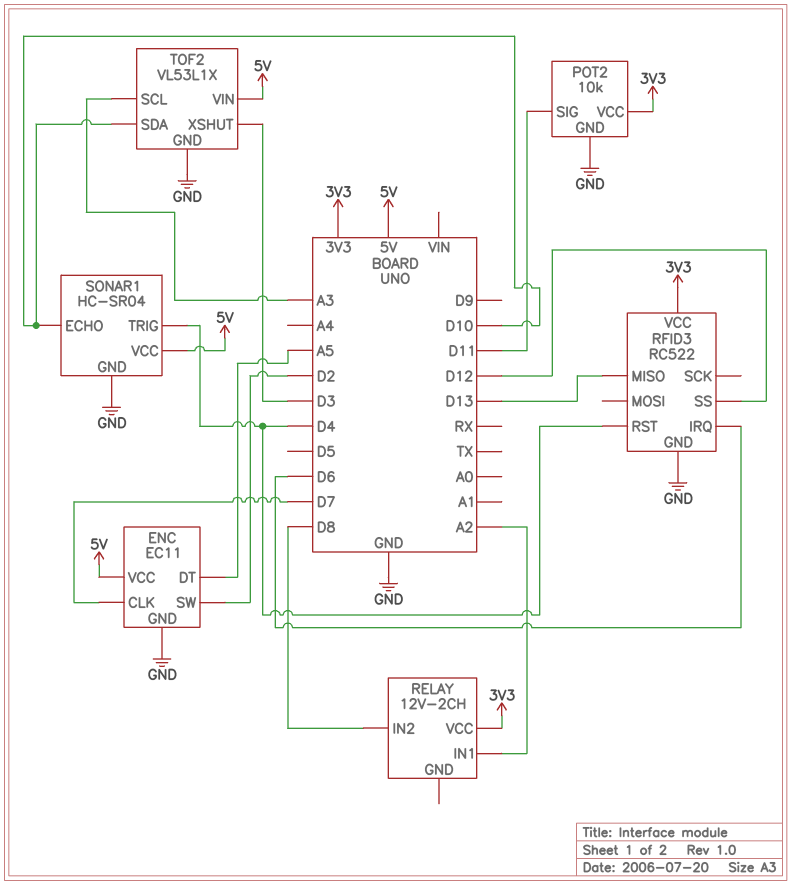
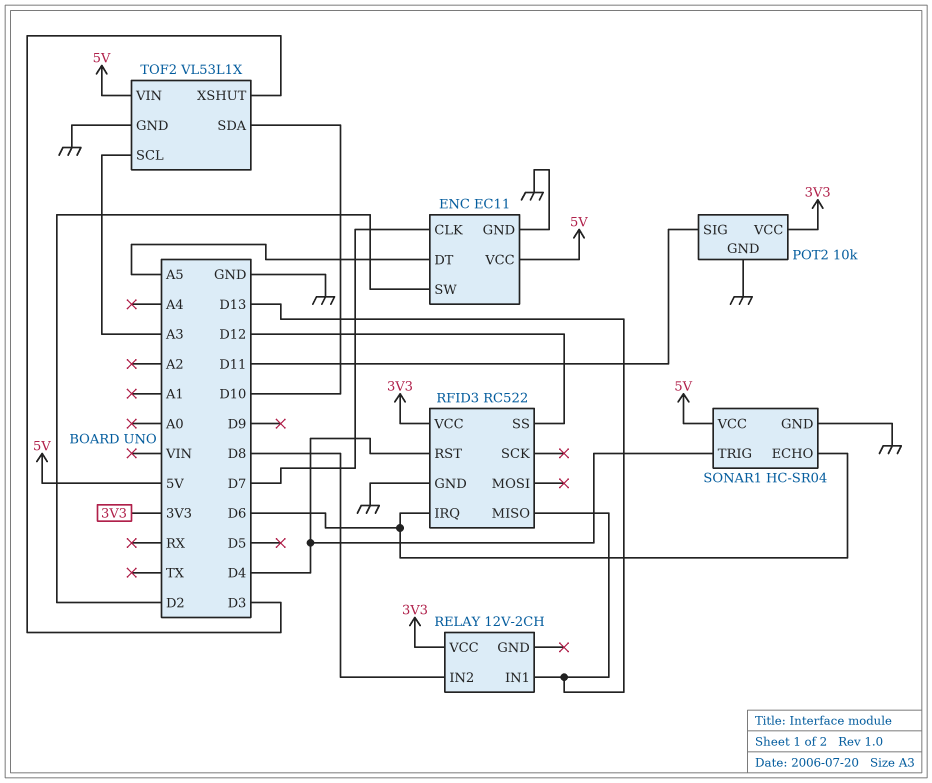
RELAY pin IN1: A2 -> D13
SONAR1 pin ECHO: D10 -> D6

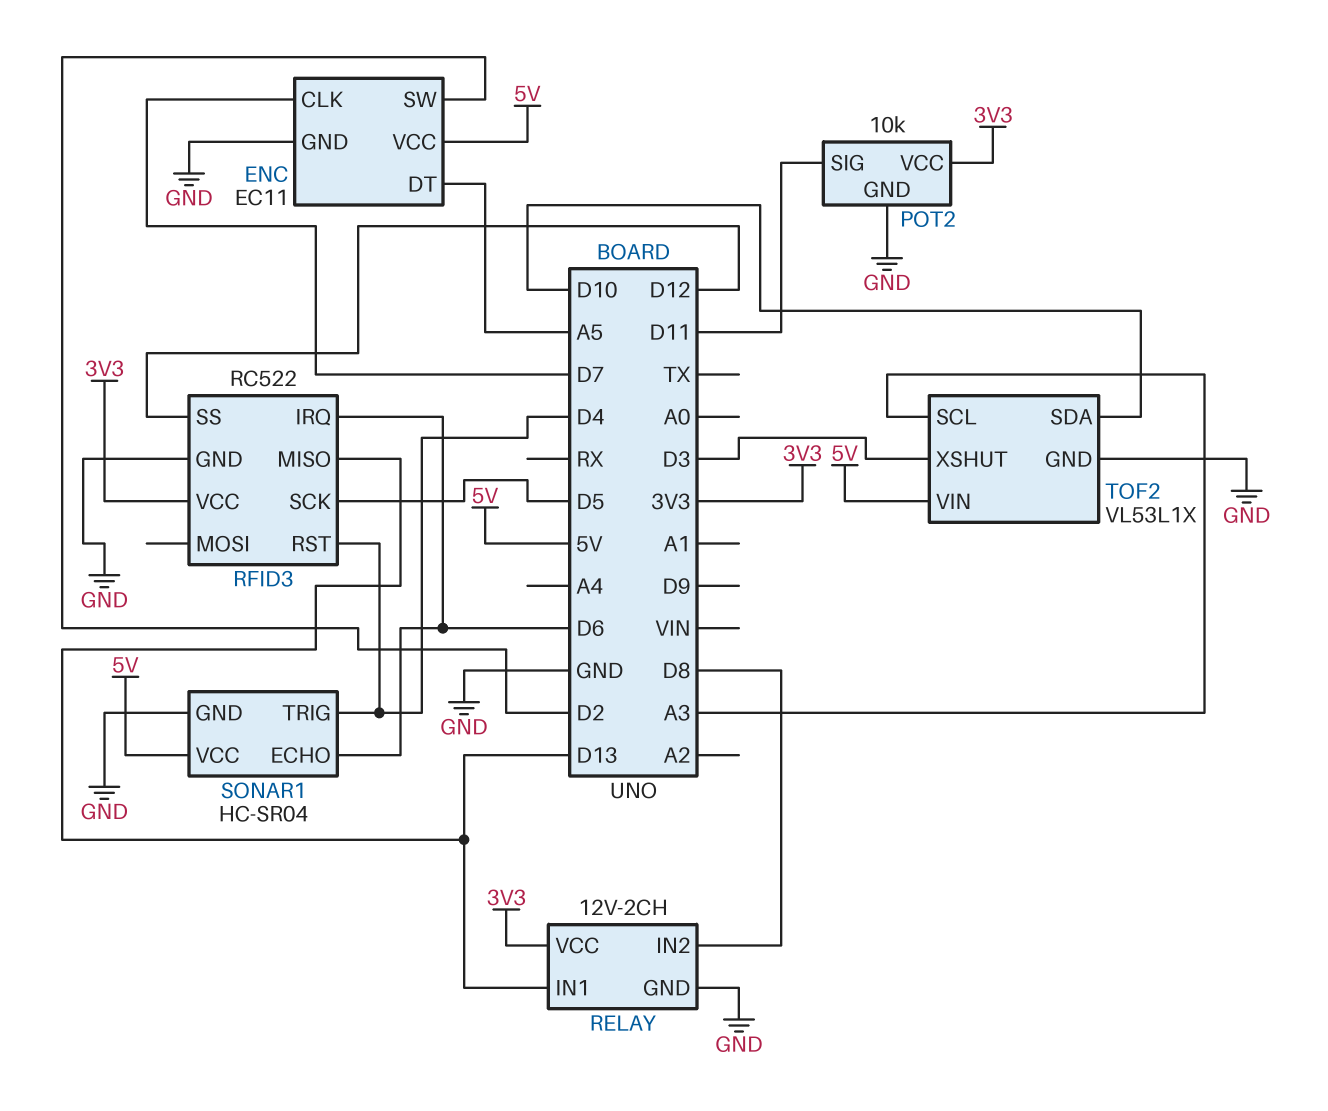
RELAY pin GND: none -> GND
RFID3 pin SCK: none -> D5

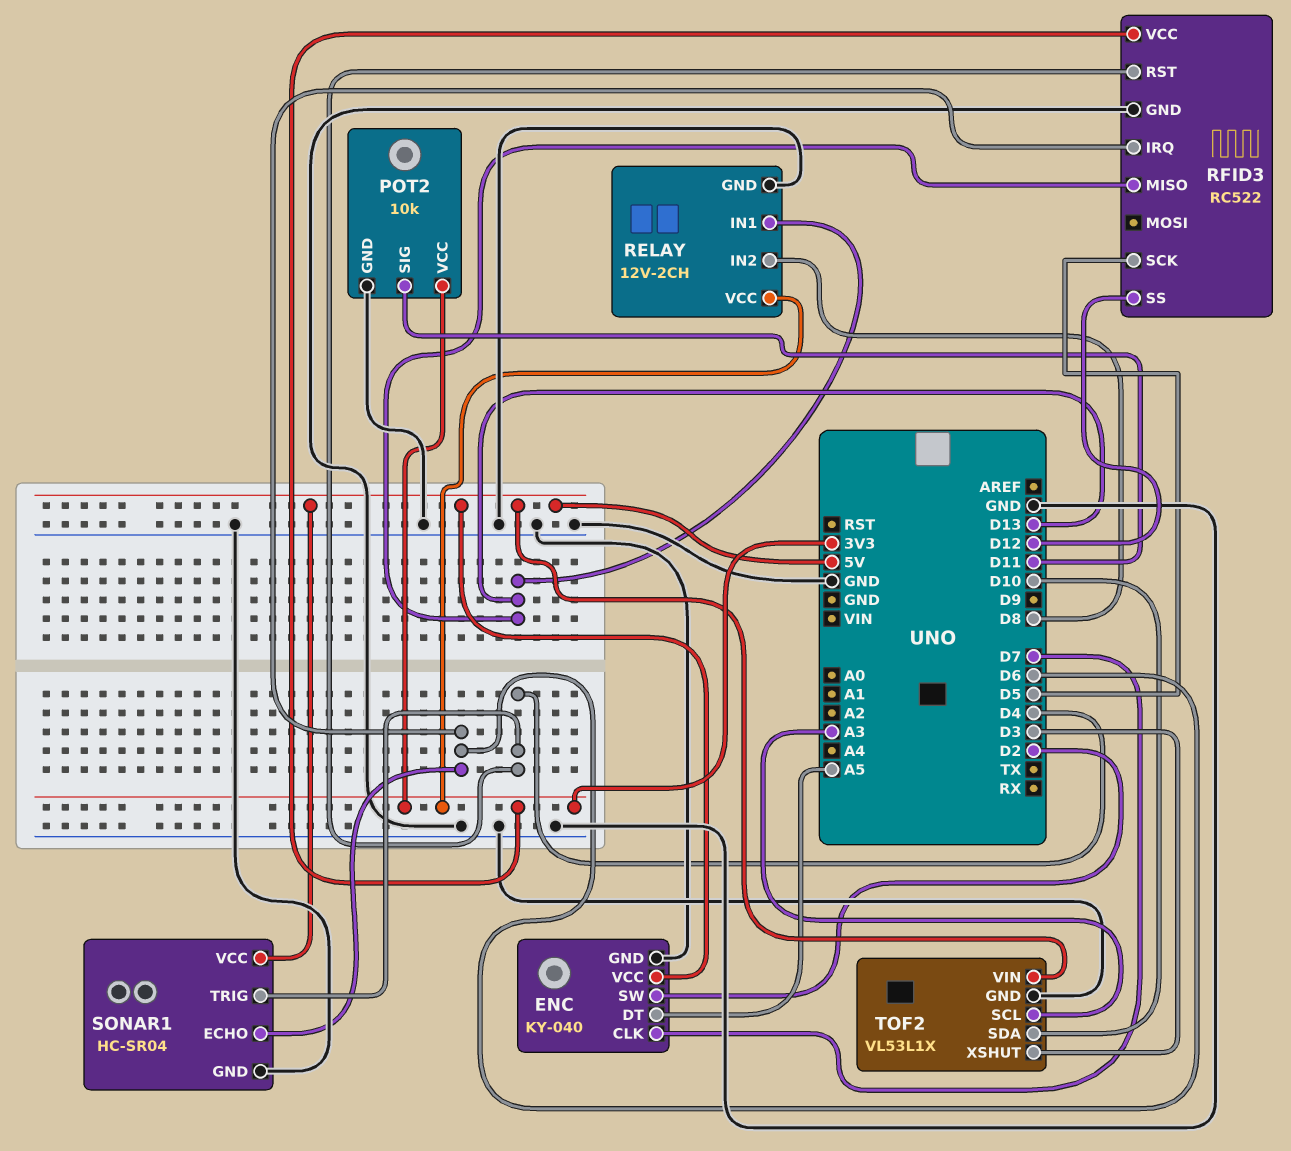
ENC: EC11 -> KY-040

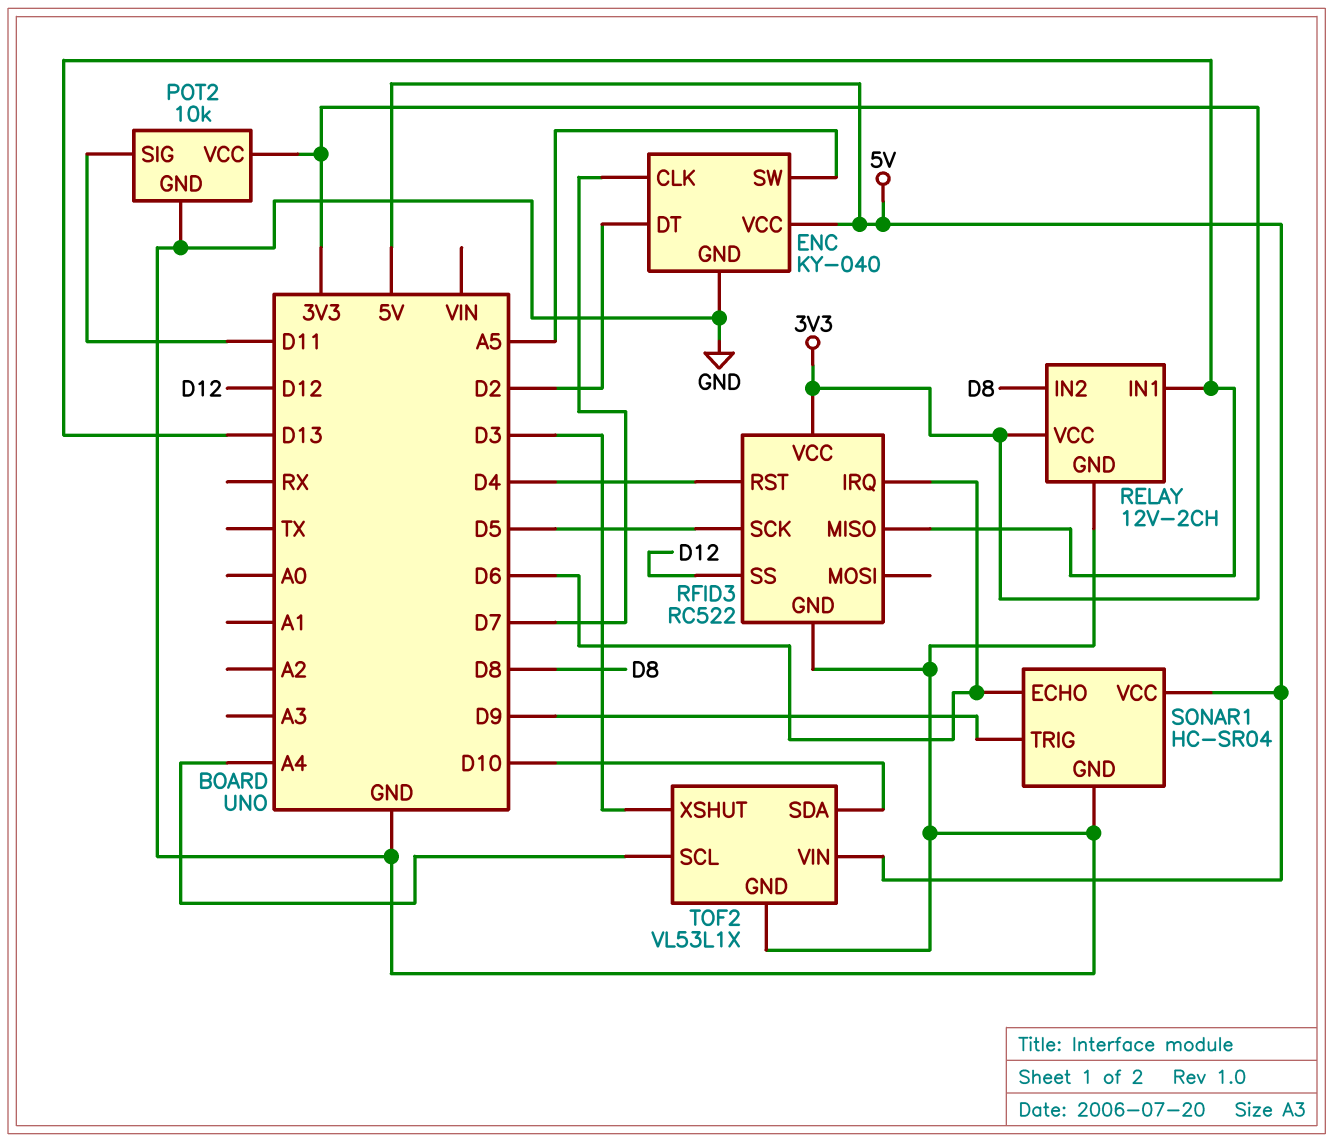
ENC pin DT: A5 -> D2
ENC pin SW: D2 -> A5
SONAR1 pin TRIG: D4 -> D9
TOF2 pin SCL: A3 -> A4

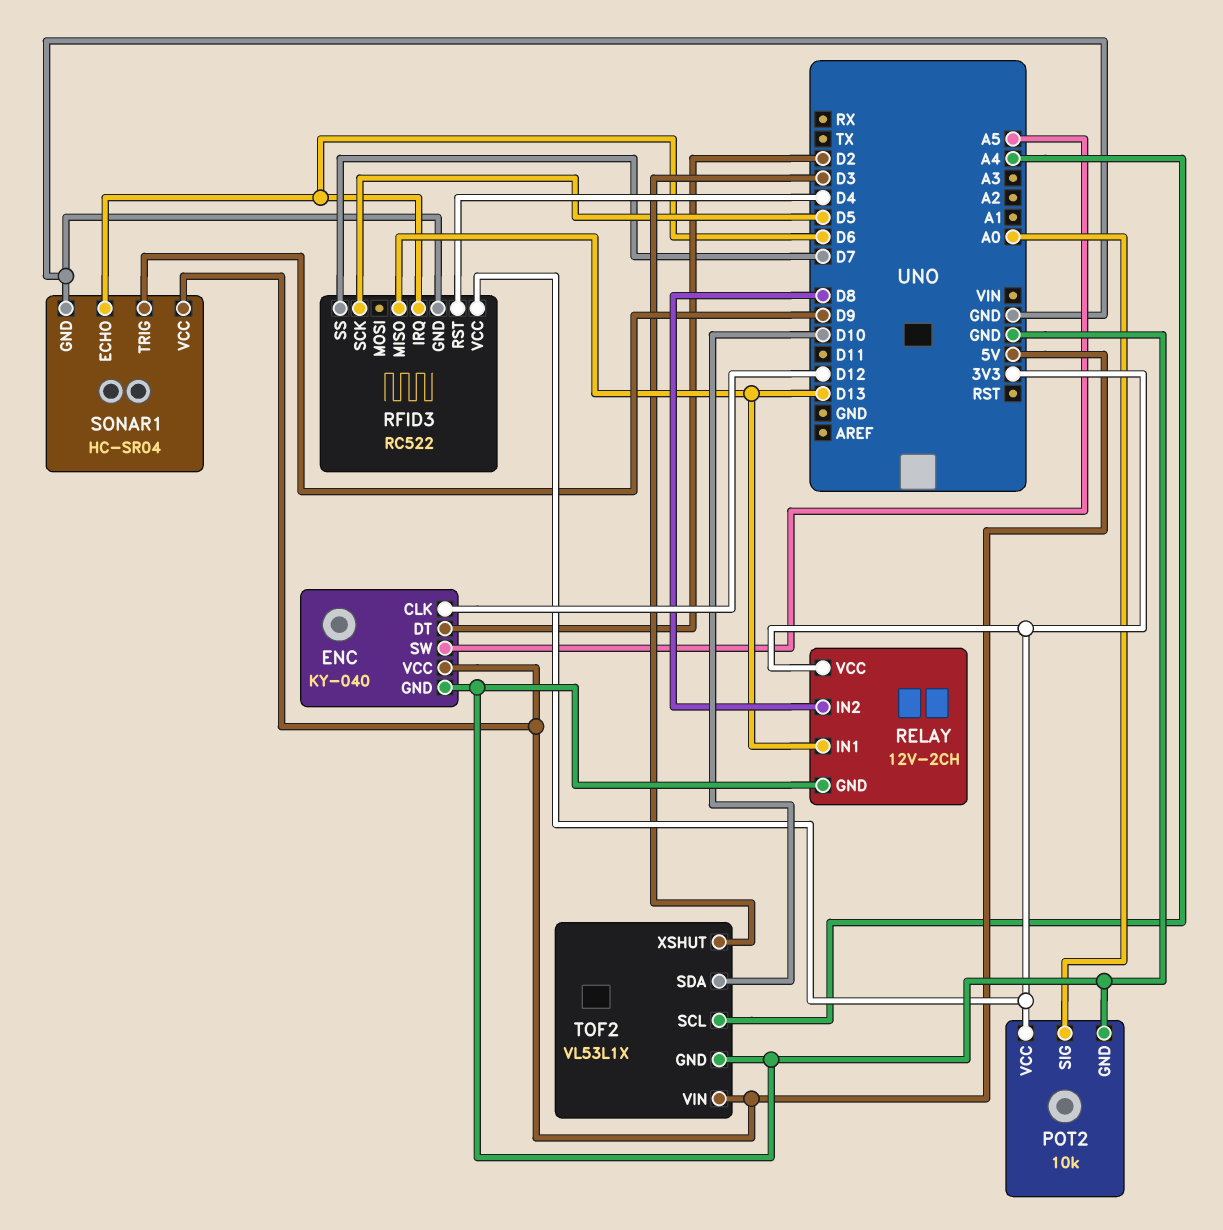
ENC pin CLK: D7 -> D12
POT2 pin SIG: D11 -> A0
RFID3 pin SS: D12 -> D7

